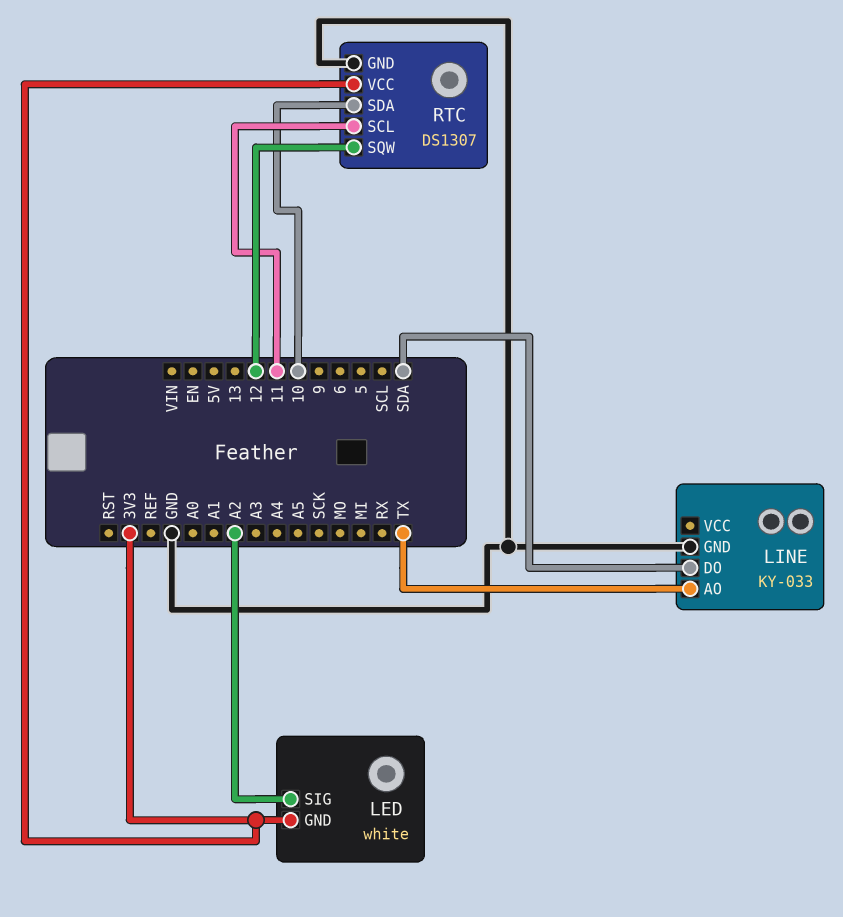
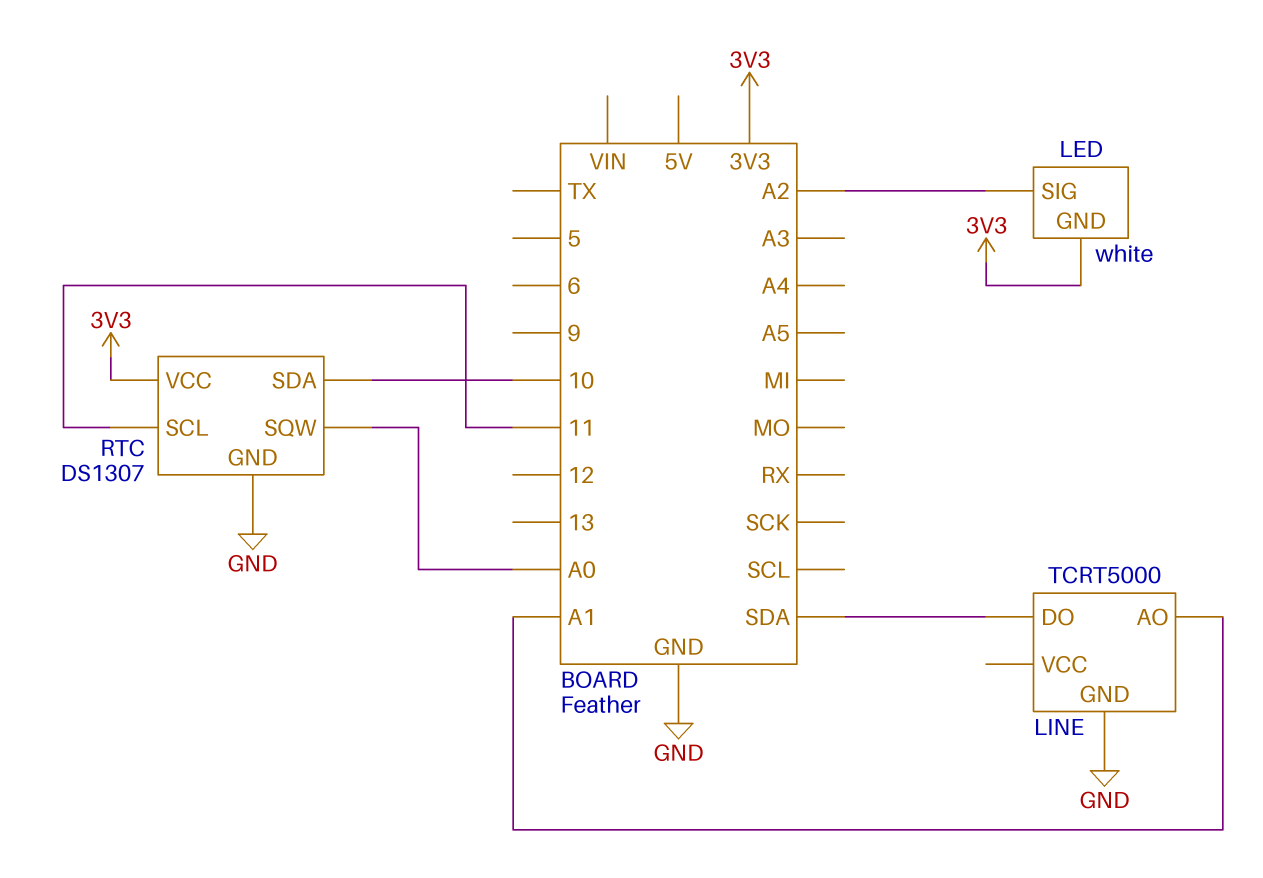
LINE: KY-033 -> TCRT5000
LINE pin AO: TX -> A1
RTC pin SQW: 12 -> A0

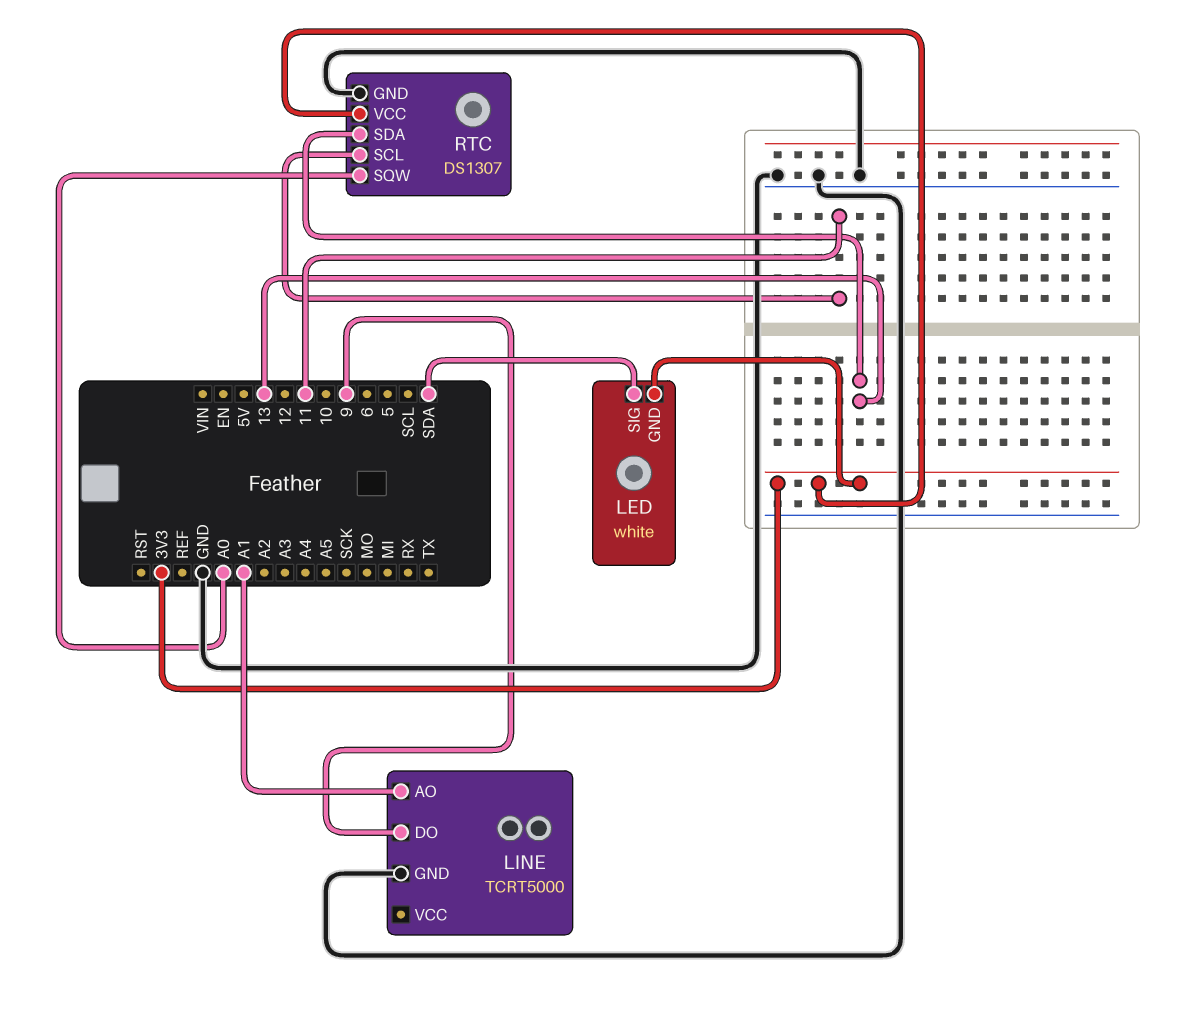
LED pin SIG: A2 -> SDA
LINE pin DO: SDA -> 9
RTC pin SDA: 10 -> 13

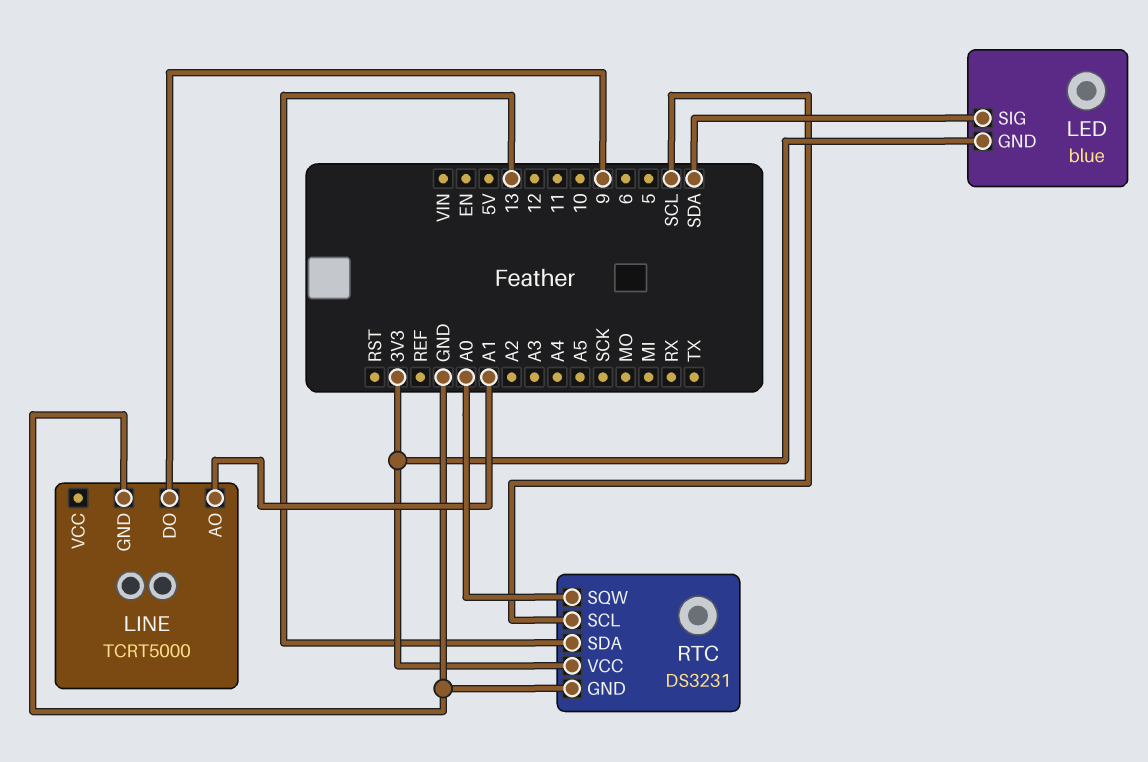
LED: white -> blue
RTC: DS1307 -> DS3231
RTC pin SCL: 11 -> SCL

